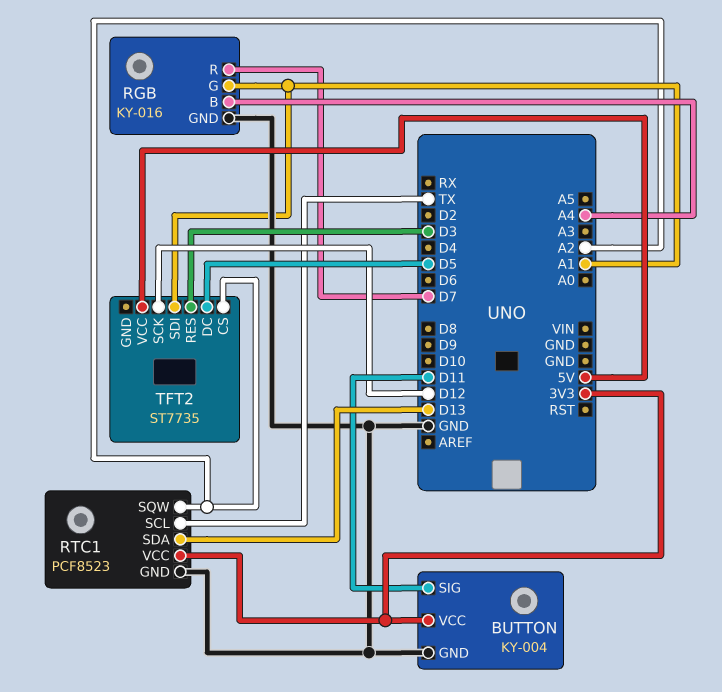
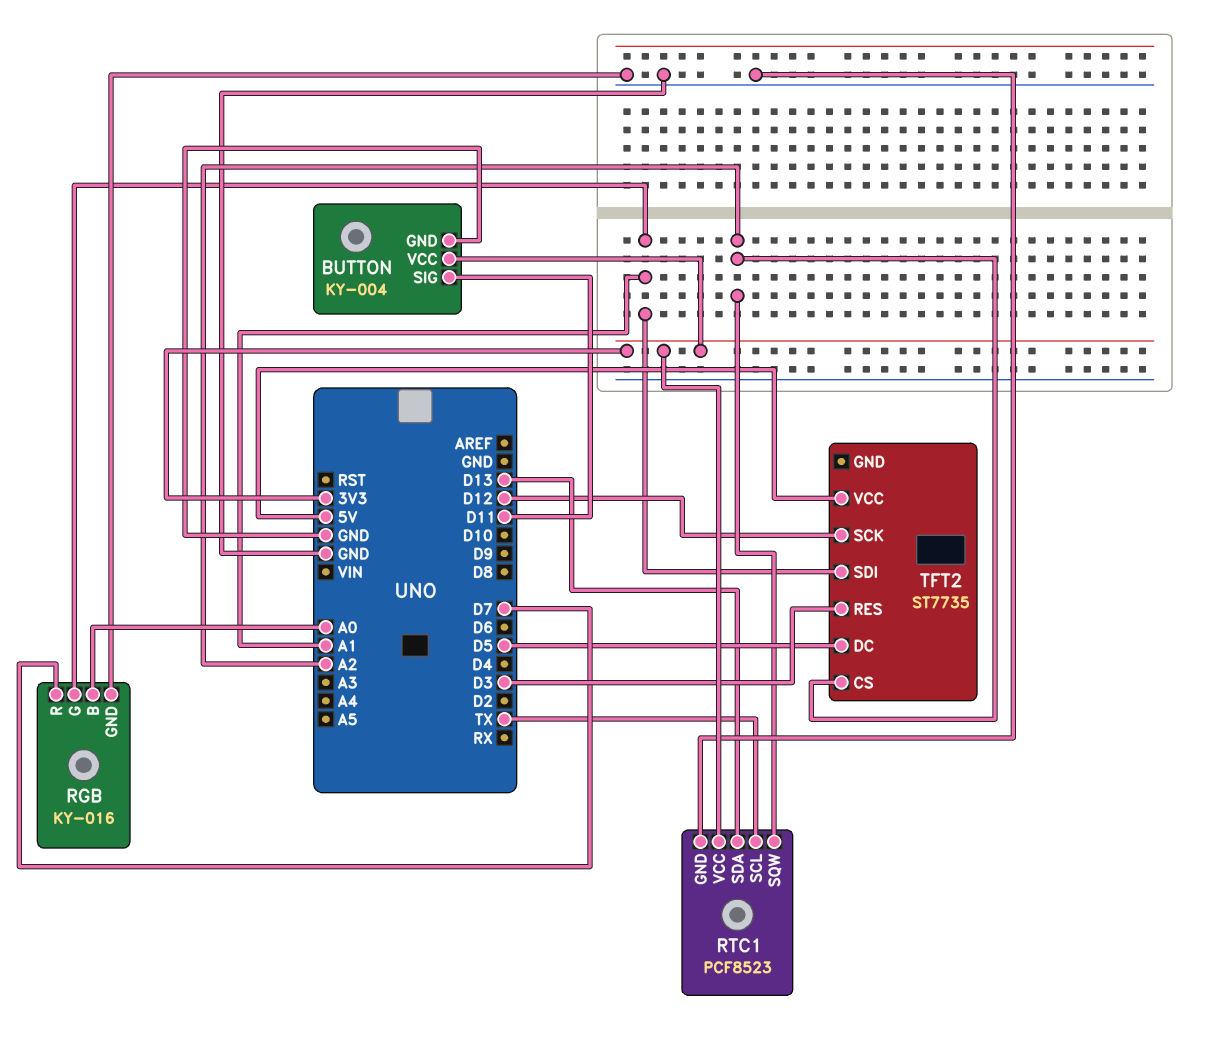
RGB pin B: A4 -> A0

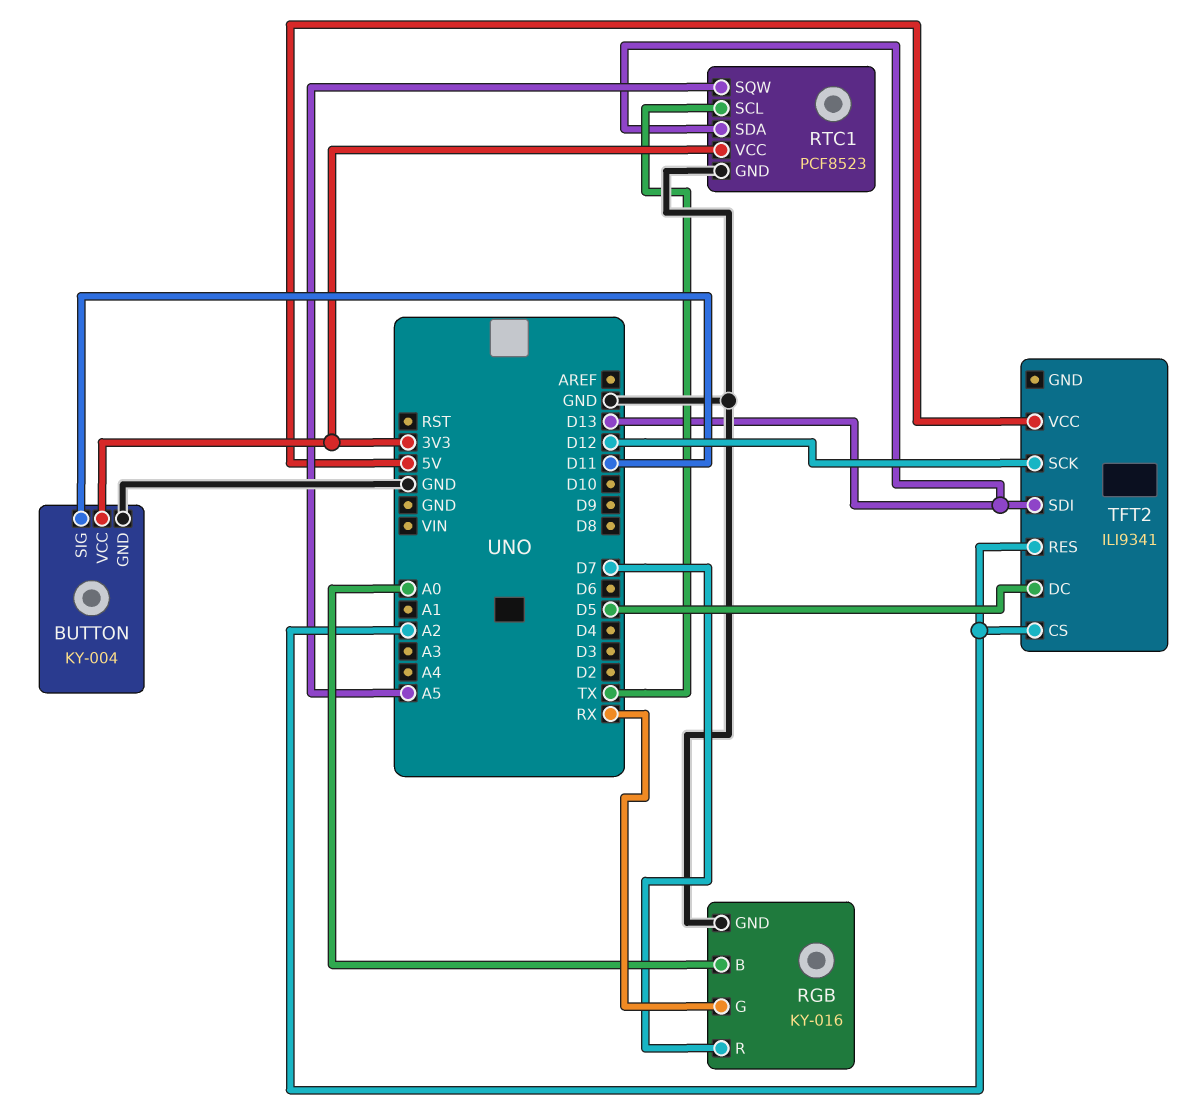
RGB pin G: A1 -> RX
RTC1 pin SQW: A2 -> A5
TFT2: ST7735 -> ILI9341
TFT2 pin RES: D3 -> A2
TFT2 pin SDI: A1 -> D13

